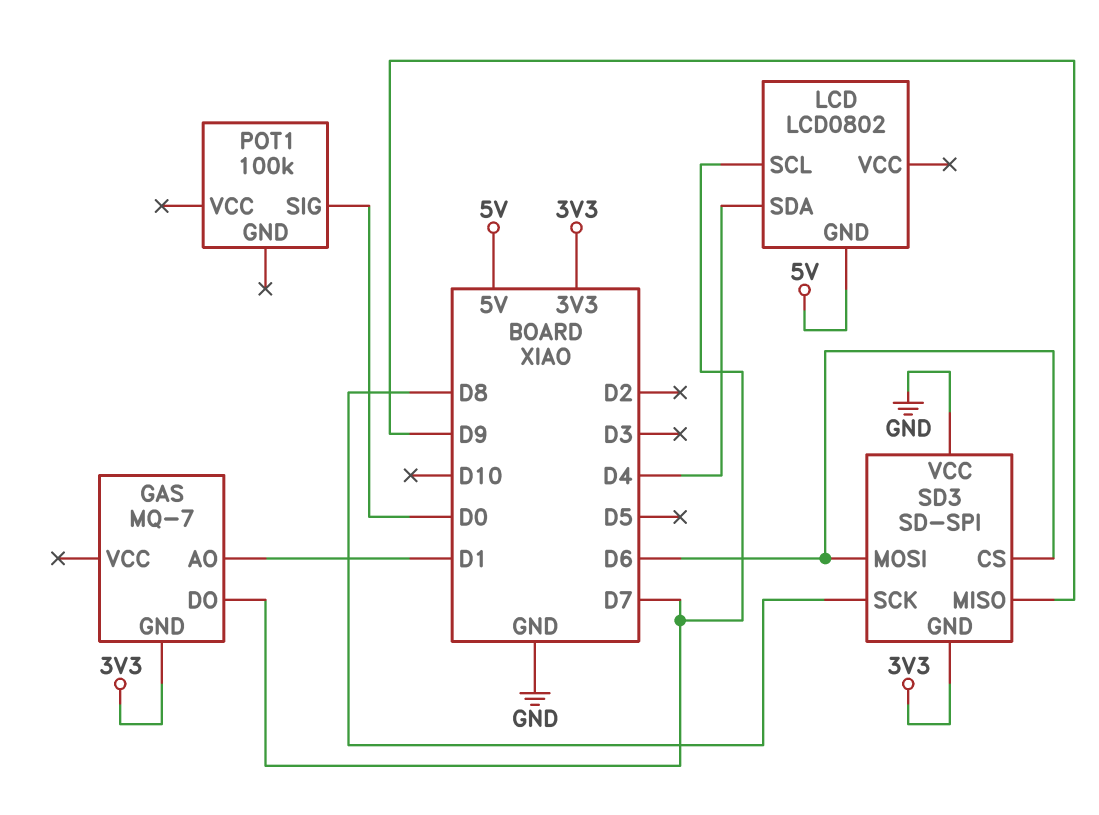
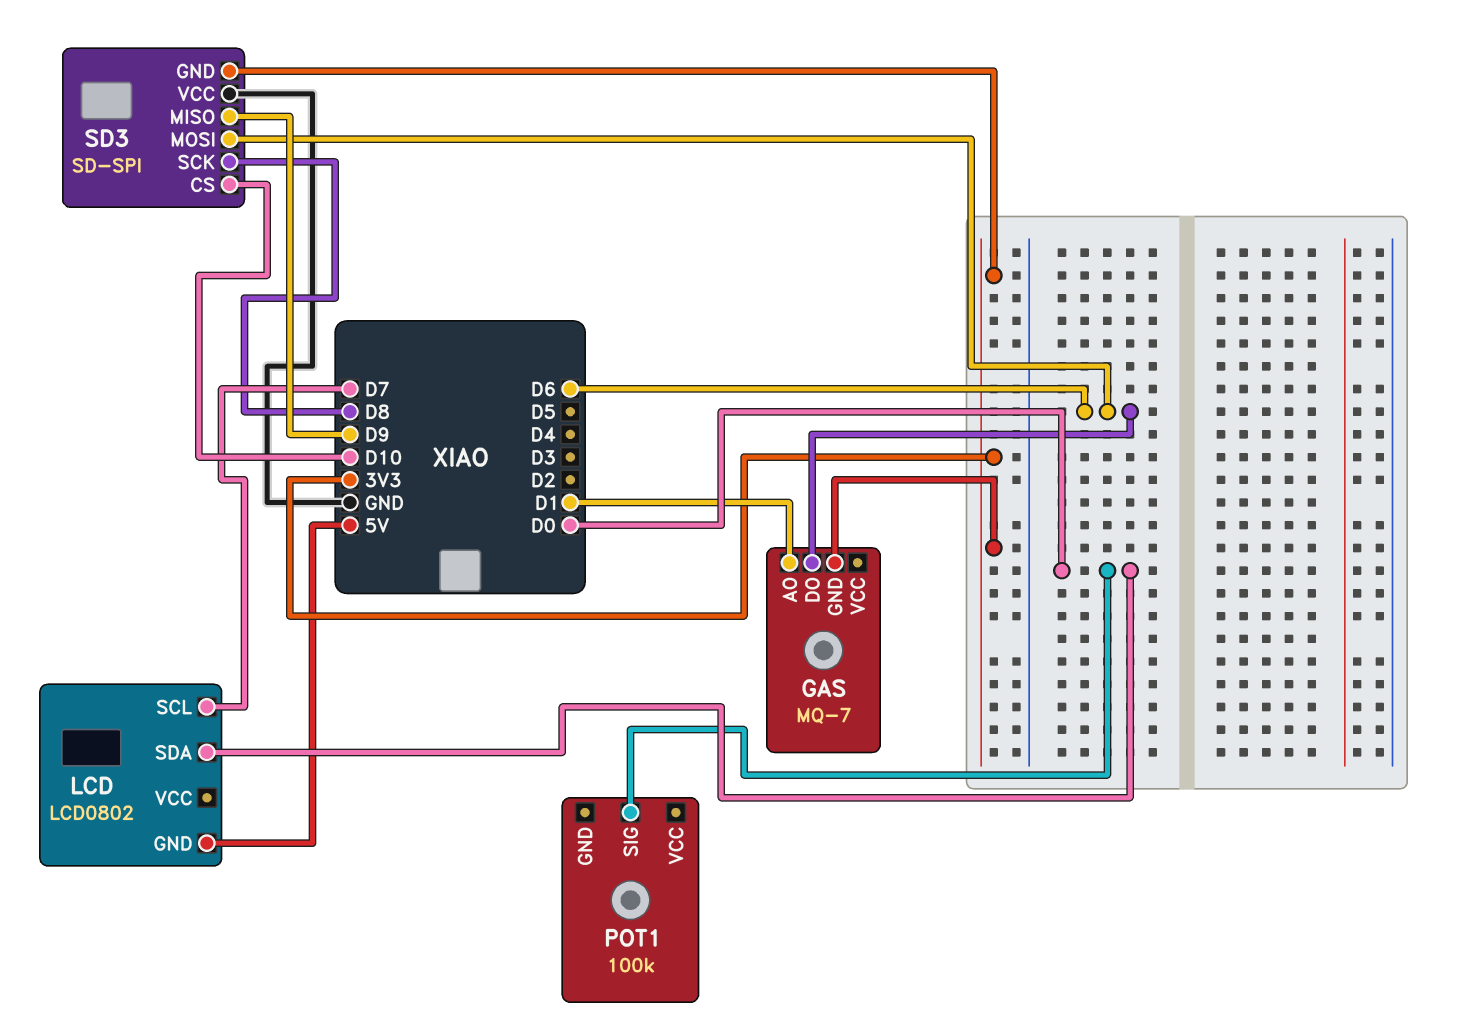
GAS pin DO: D7 -> D6
LCD pin SDA: D4 -> D0
SD3 pin CS: D6 -> D10

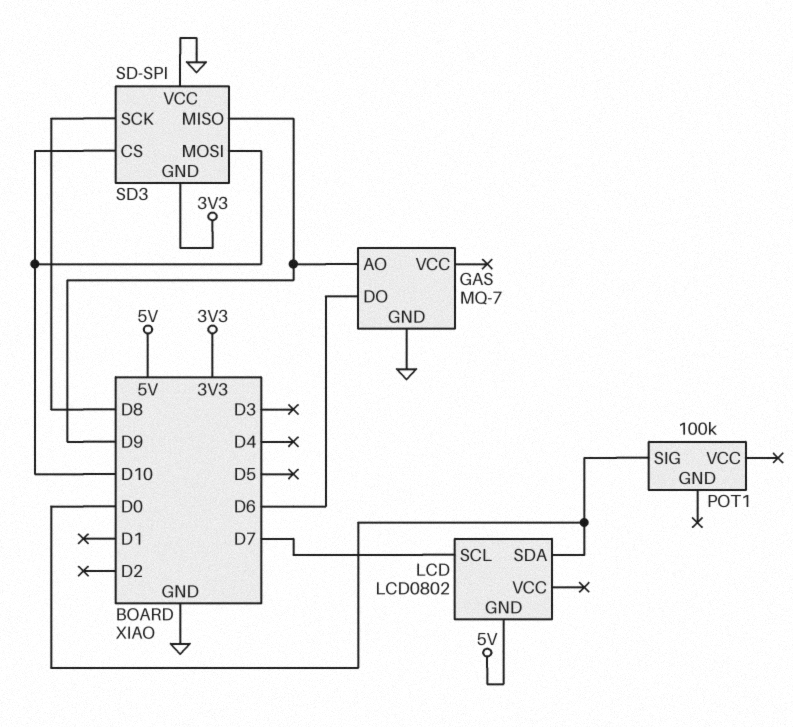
GAS pin AO: D1 -> D9
GAS pin GND: 3V3 -> GND
SD3 pin MOSI: D6 -> D10

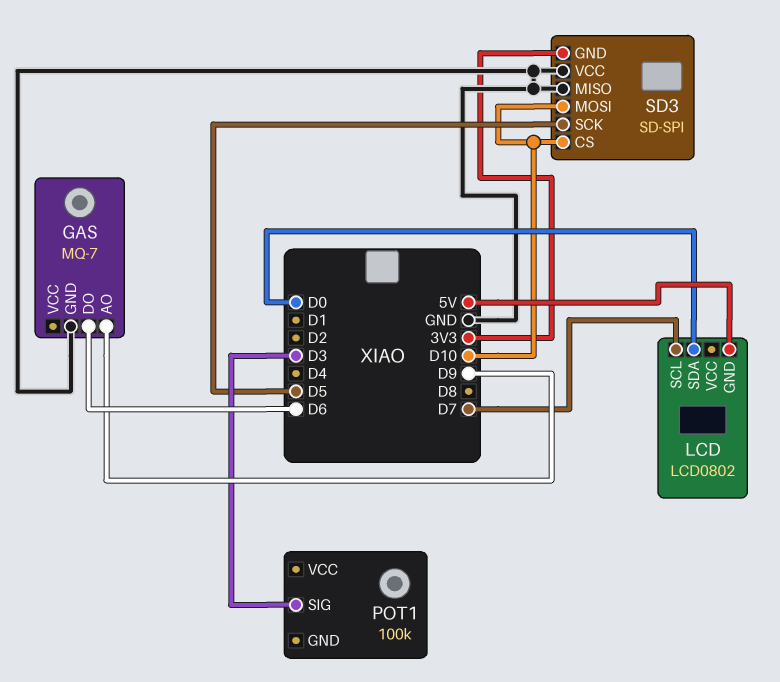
POT1 pin SIG: D0 -> D3
SD3 pin MISO: D9 -> GND
SD3 pin SCK: D8 -> D5

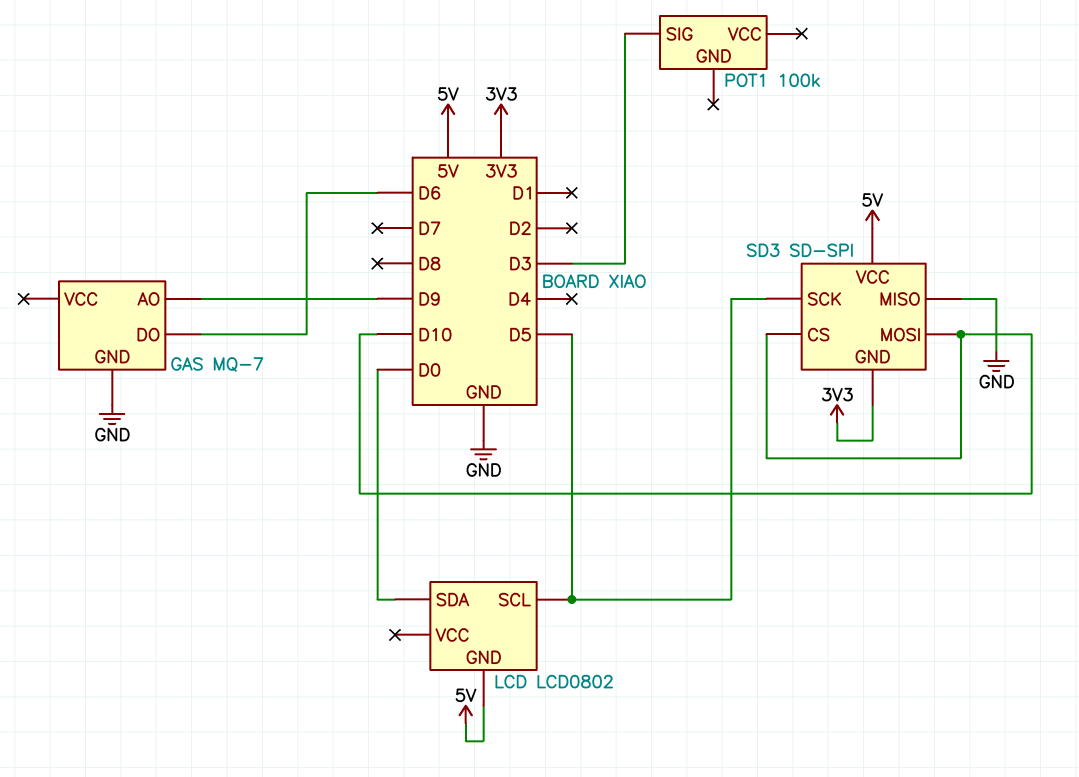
LCD pin SCL: D7 -> D5
SD3 pin VCC: GND -> 5V

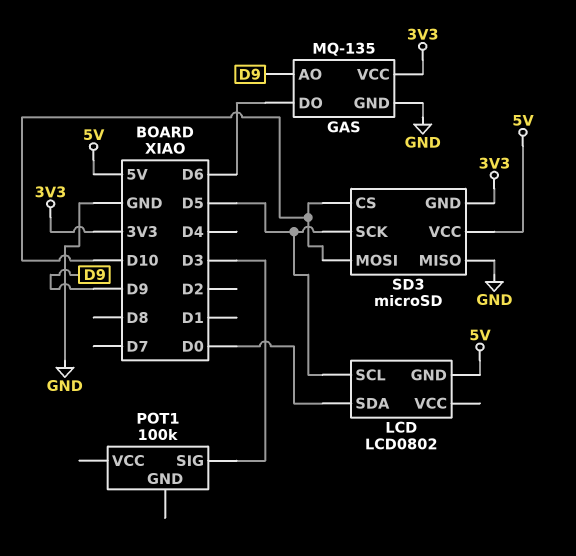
GAS: MQ-7 -> MQ-135
GAS pin VCC: none -> 3V3
SD3: SD-SPI -> microSD

